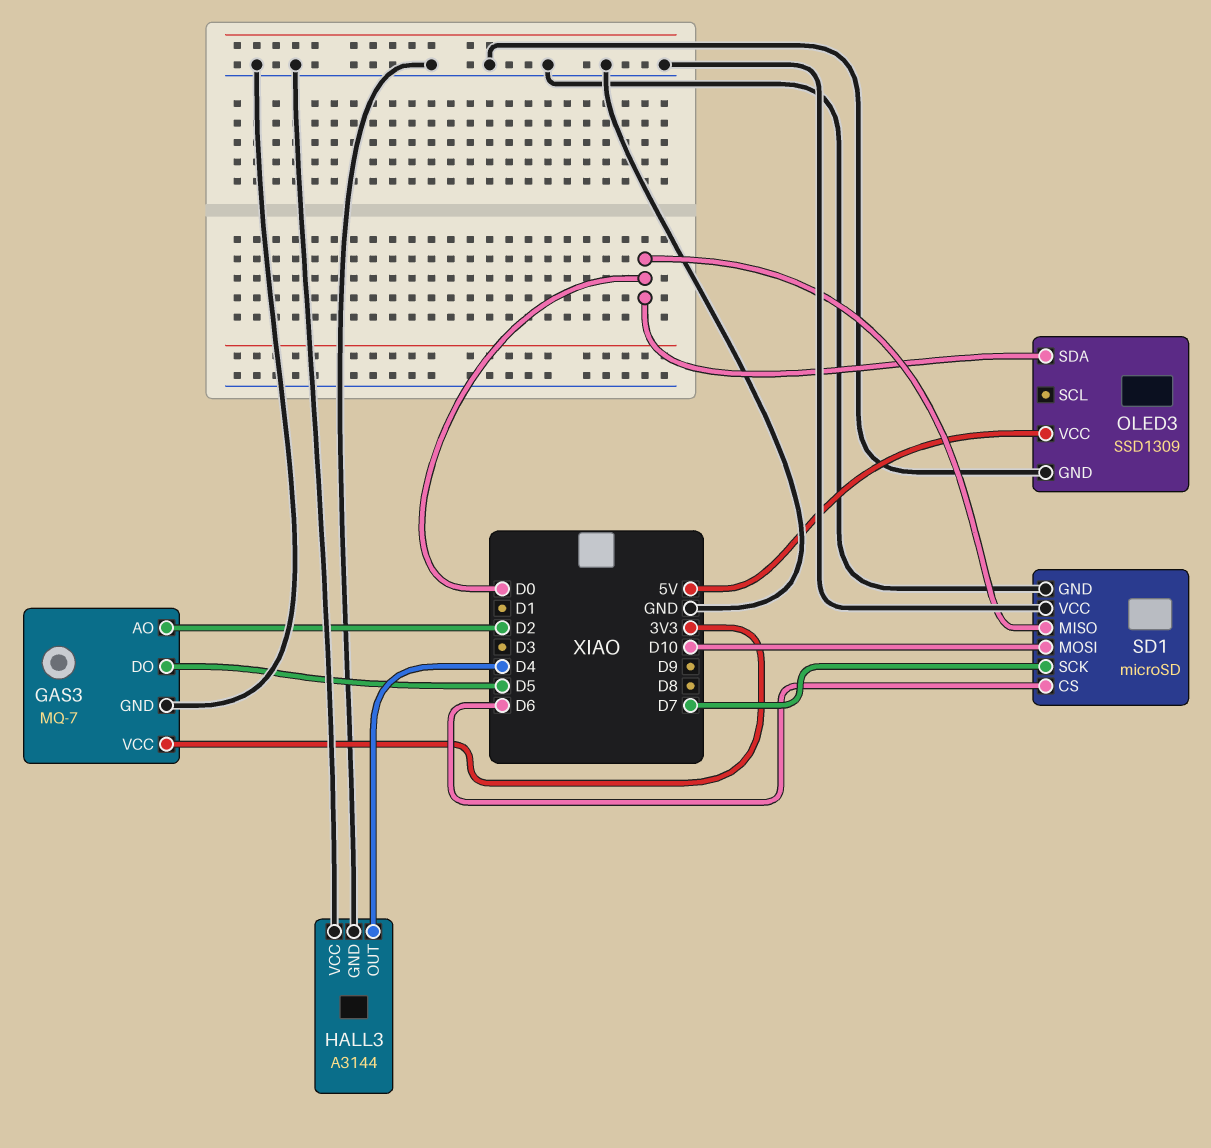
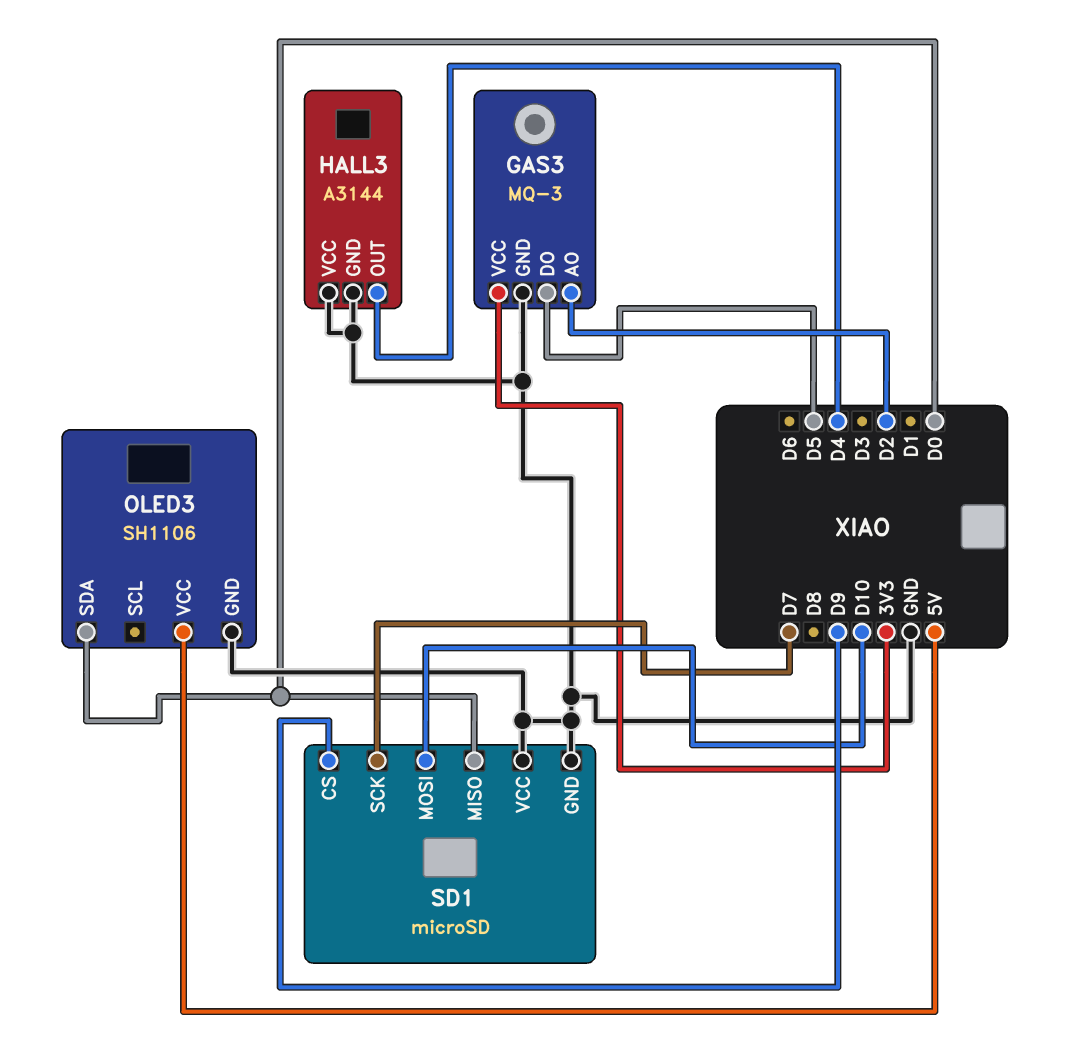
GAS3: MQ-7 -> MQ-3
OLED3: SSD1309 -> SH1106
SD1 pin CS: D6 -> D9

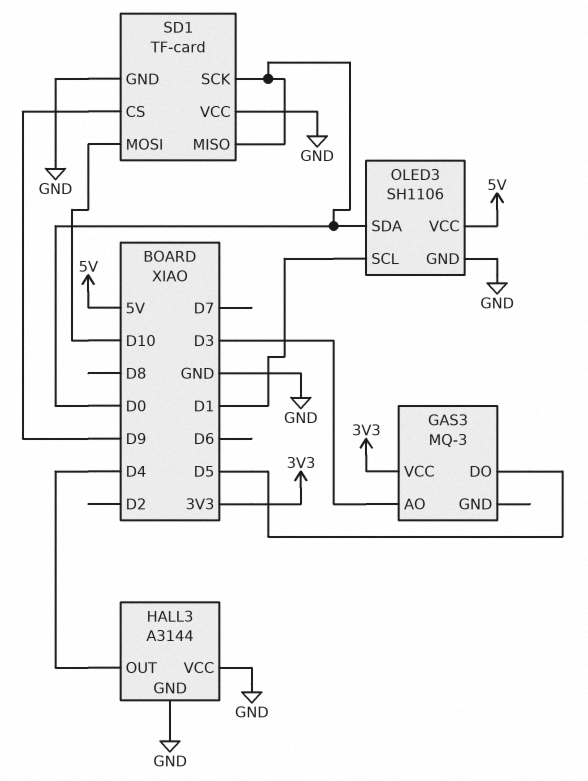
GAS3 pin AO: D2 -> D3
GAS3 pin GND: GND -> none
OLED3 pin SCL: none -> D1
SD1: microSD -> TF-card
SD1 pin SCK: D7 -> D0

